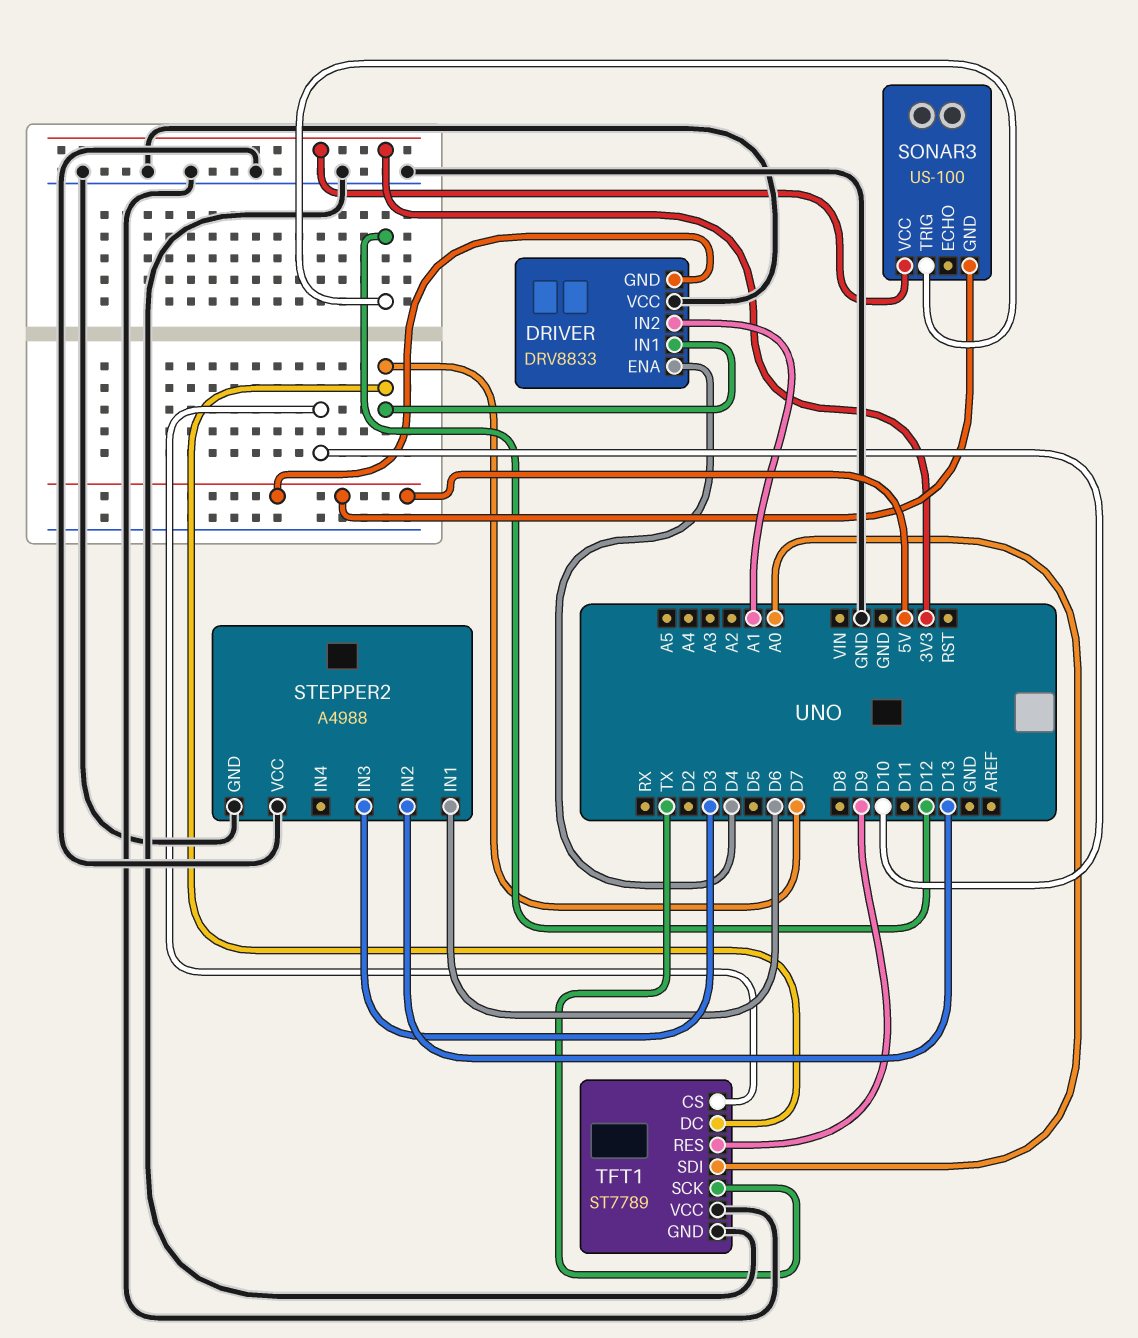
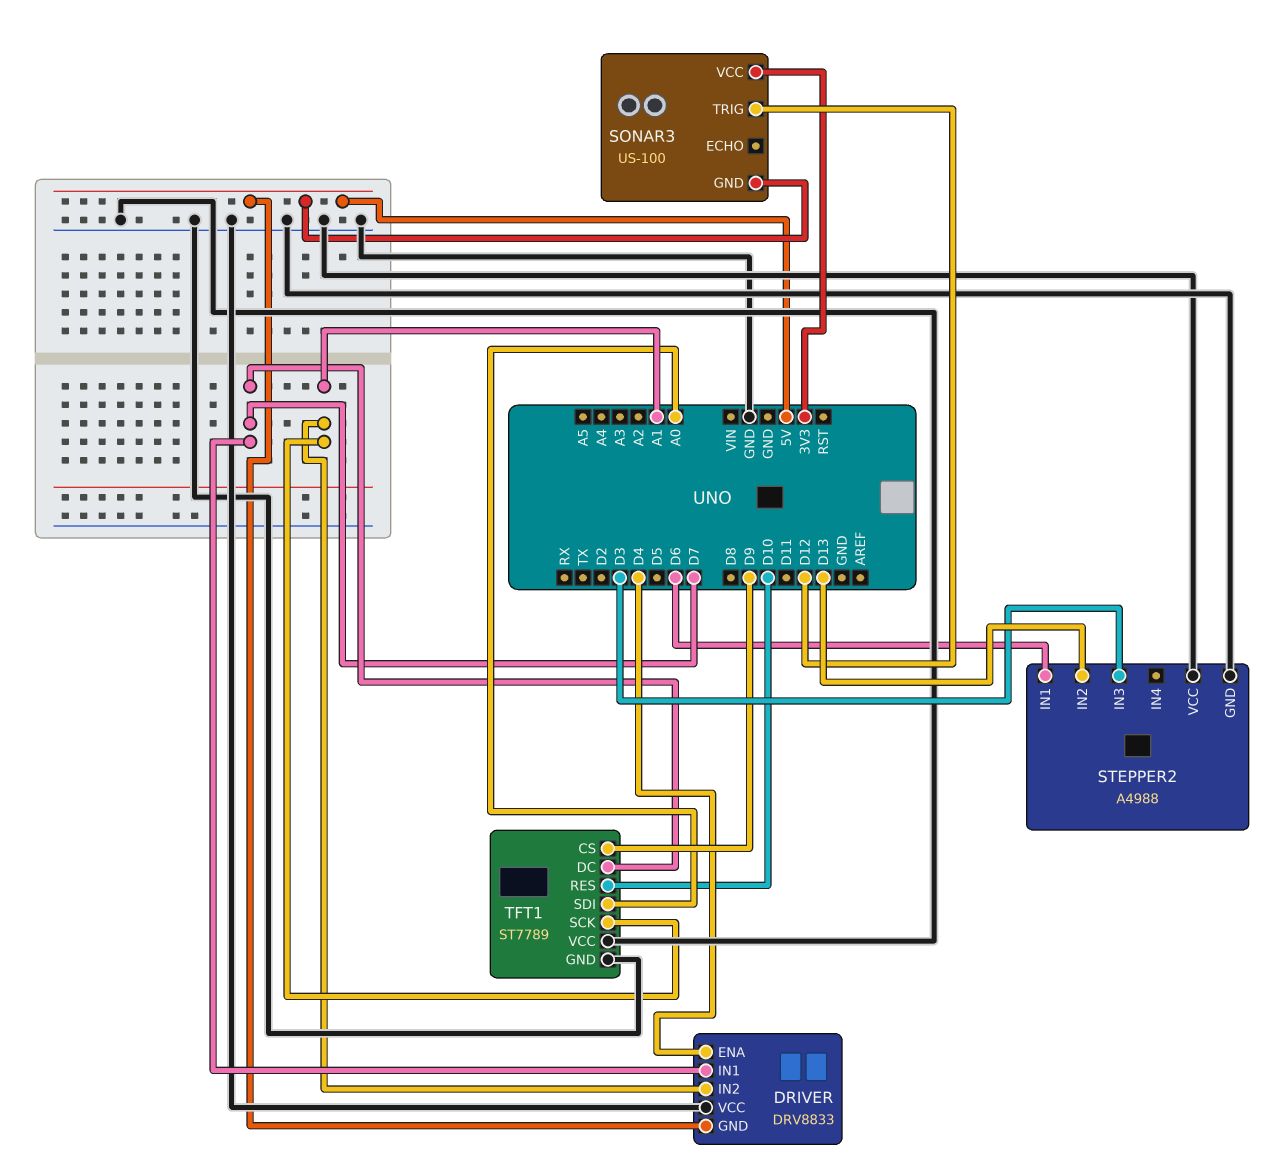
TFT1 pin CS: D10 -> D9
TFT1 pin RES: D9 -> D10
TFT1 pin SCK: TX -> A1

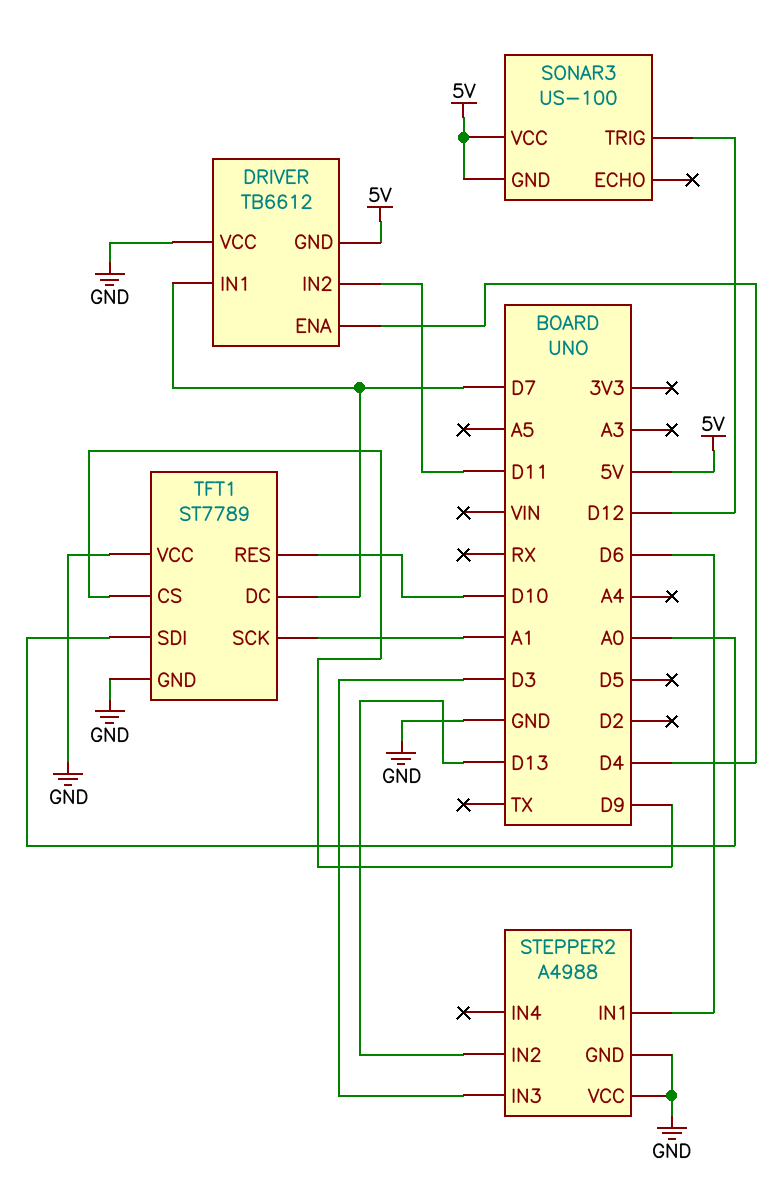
DRIVER: DRV8833 -> TB6612
DRIVER pin IN2: A1 -> D11
SONAR3 pin VCC: 3V3 -> 5V

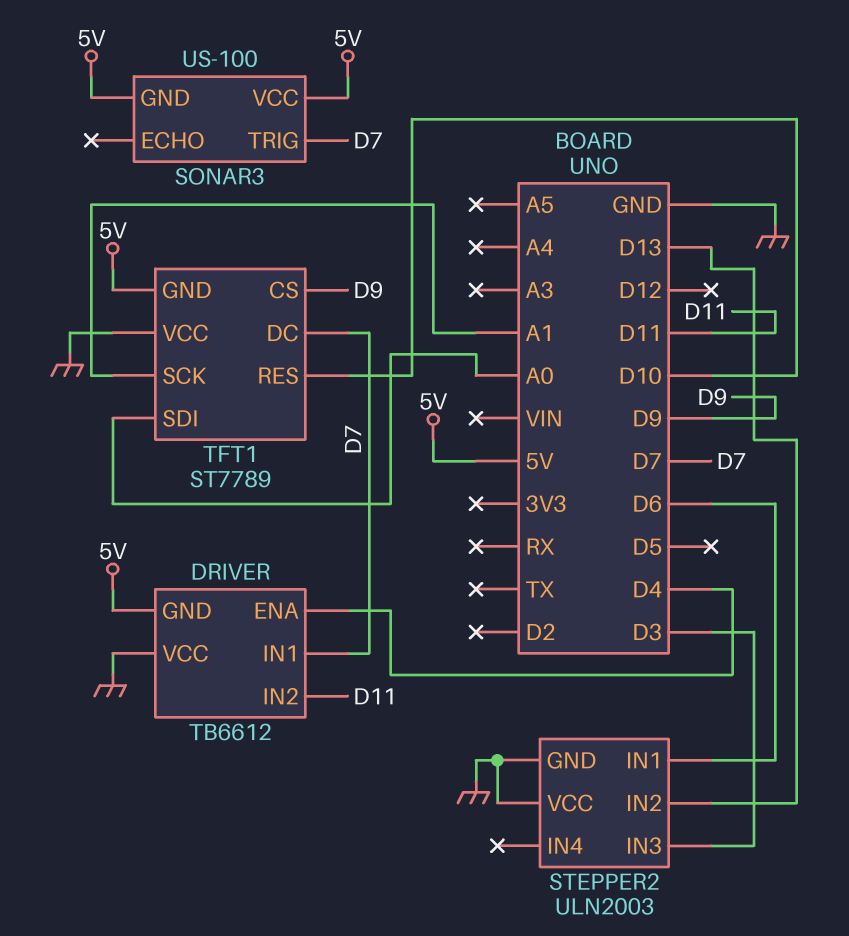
SONAR3 pin TRIG: D12 -> D7
STEPPER2: A4988 -> ULN2003
TFT1 pin GND: GND -> 5V

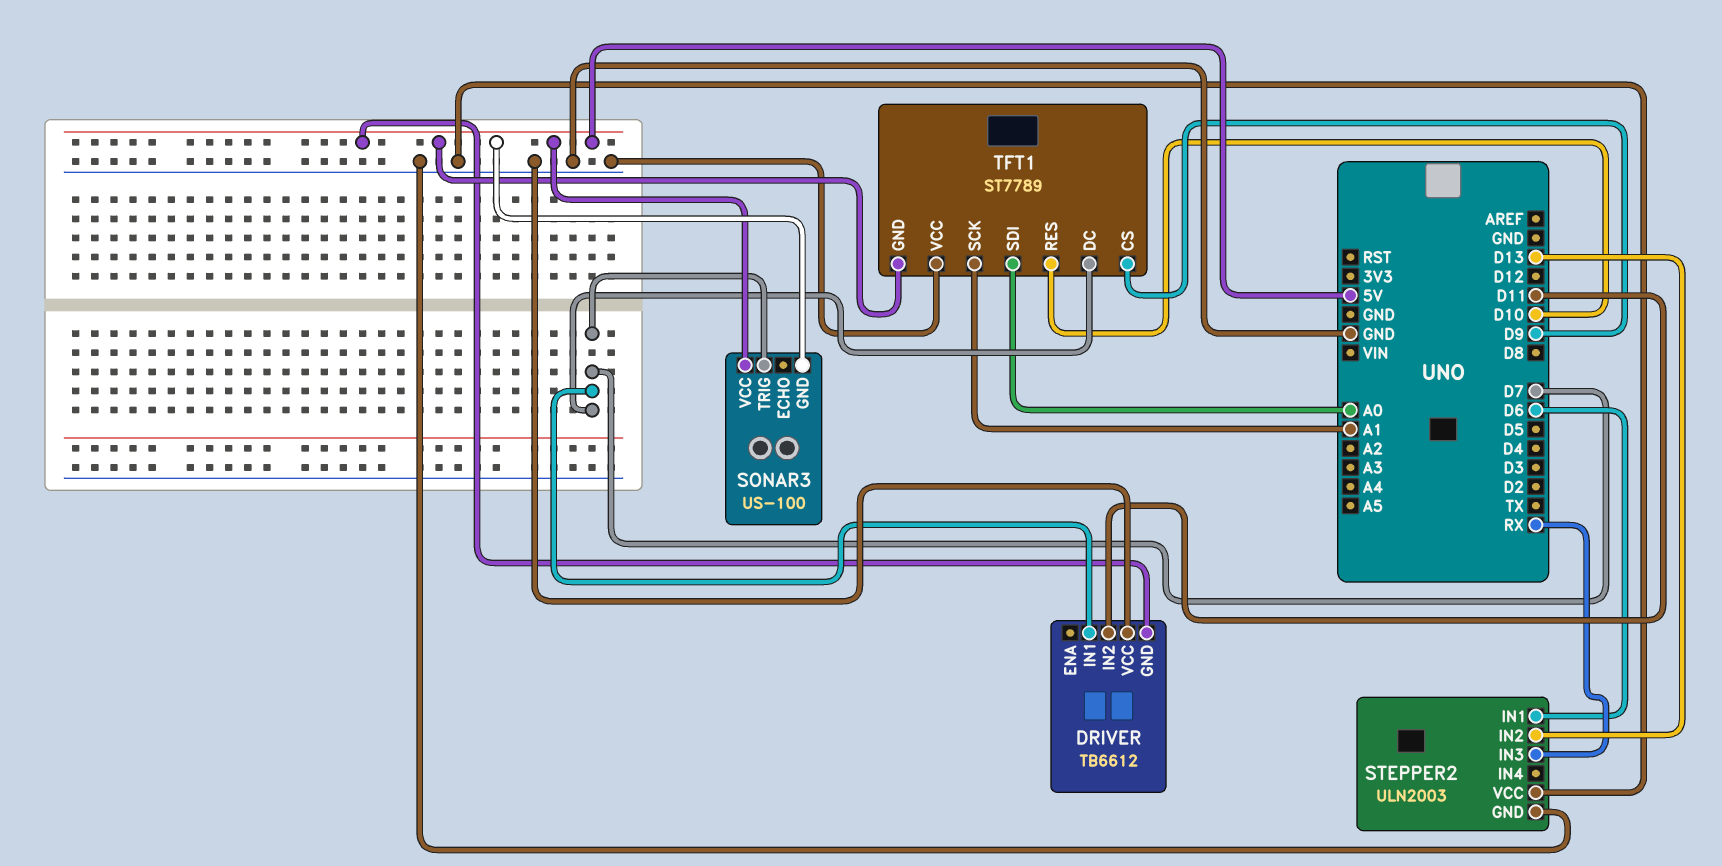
DRIVER pin ENA: D4 -> none
STEPPER2 pin IN3: D3 -> RX

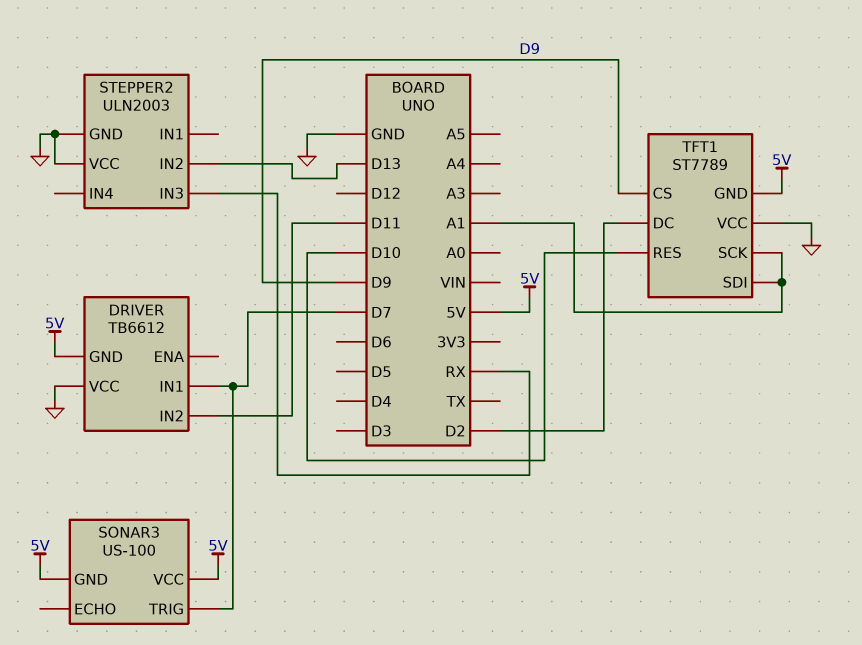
STEPPER2 pin IN1: D6 -> none
TFT1 pin DC: D7 -> D2
TFT1 pin SDI: A0 -> A1

